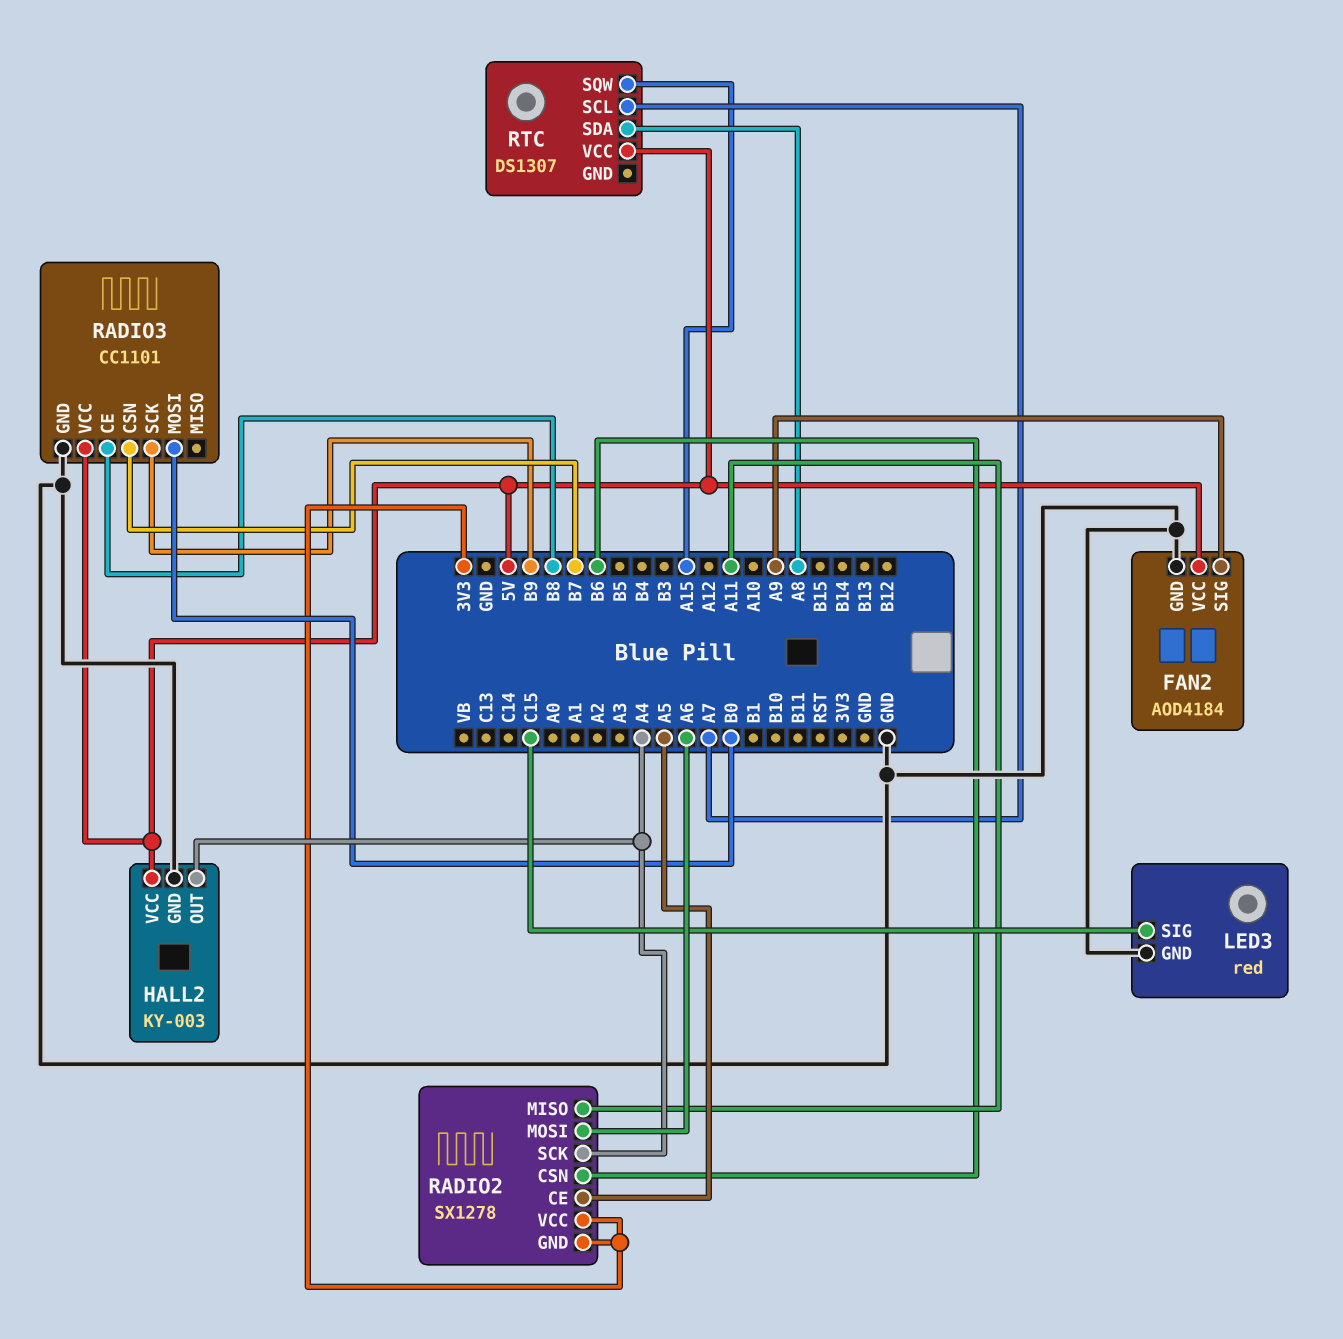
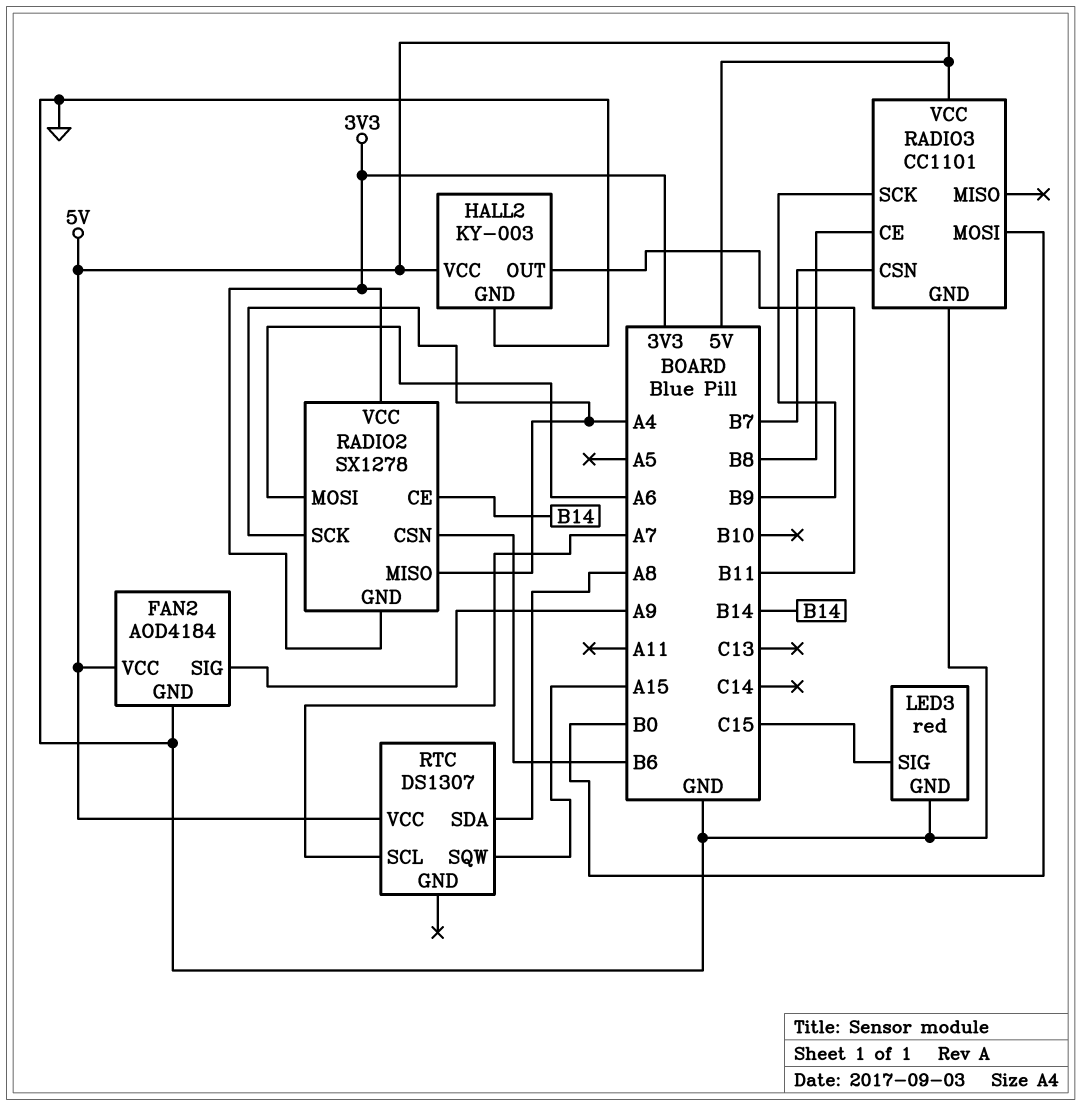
HALL2 pin OUT: A4 -> B11
RADIO2 pin CE: A5 -> B14
RADIO2 pin MISO: A11 -> A4

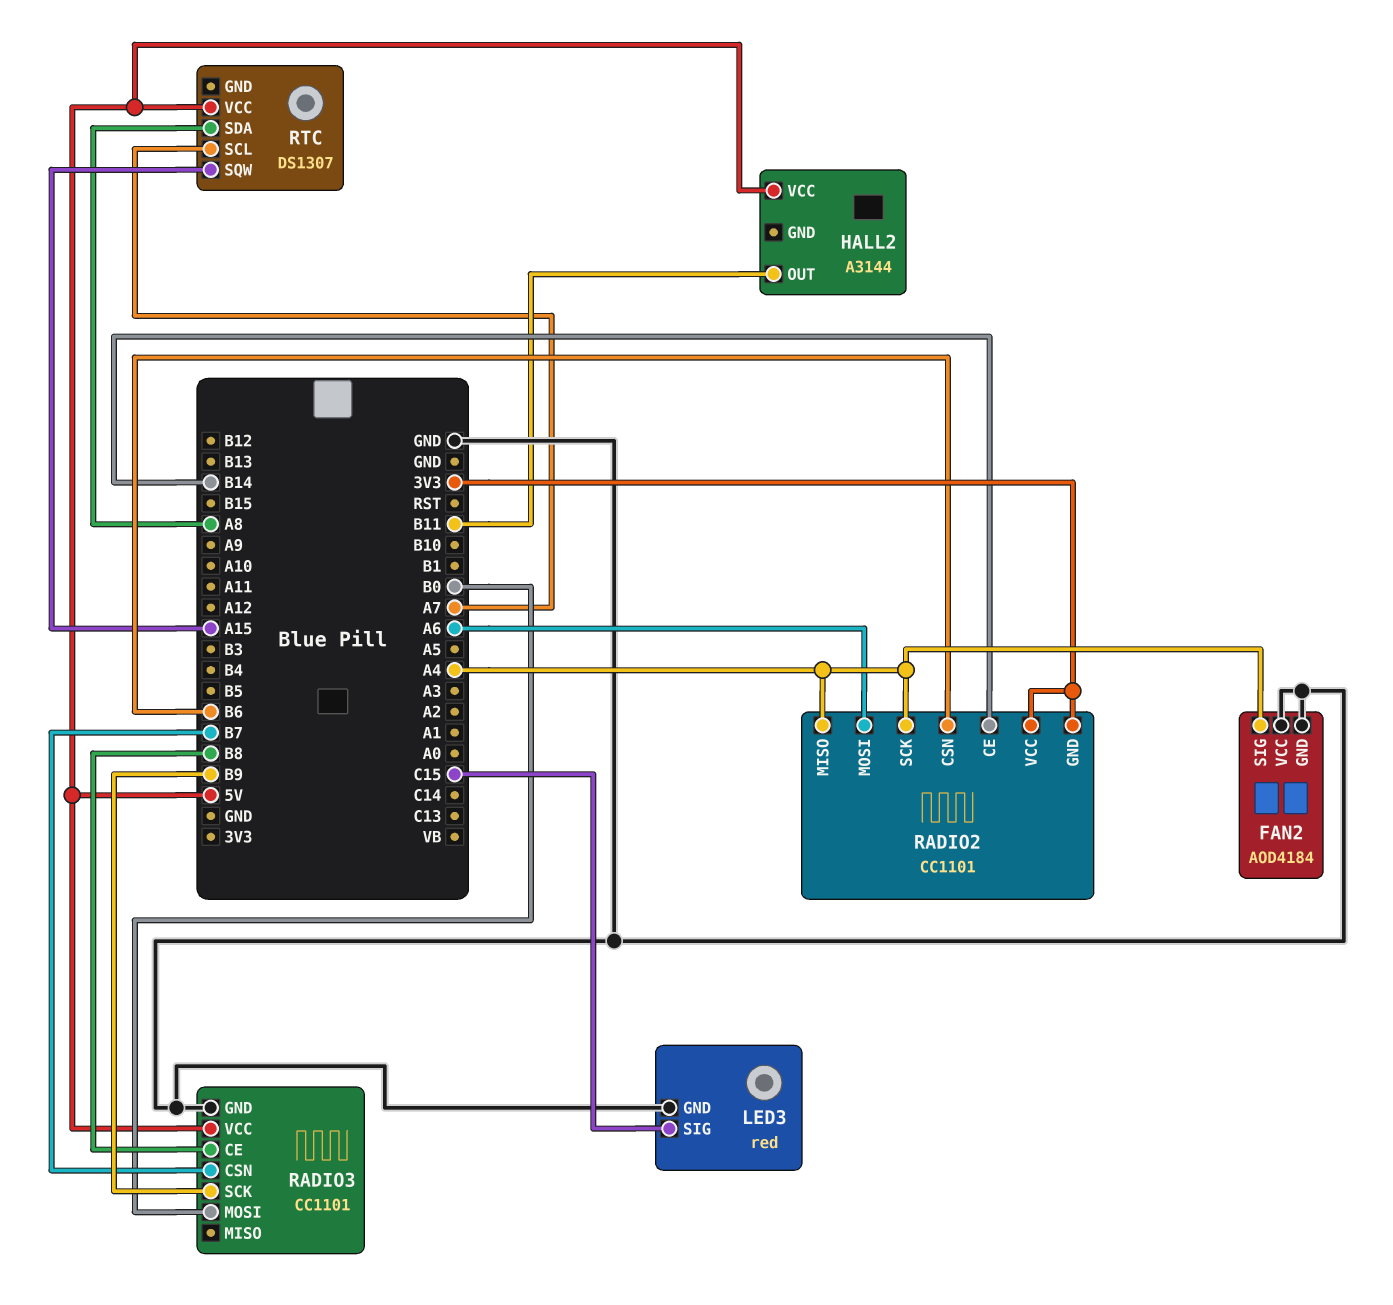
FAN2 pin SIG: A9 -> A4
FAN2 pin VCC: 5V -> GND
HALL2: KY-003 -> A3144
HALL2 pin GND: GND -> none
RADIO2: SX1278 -> CC1101

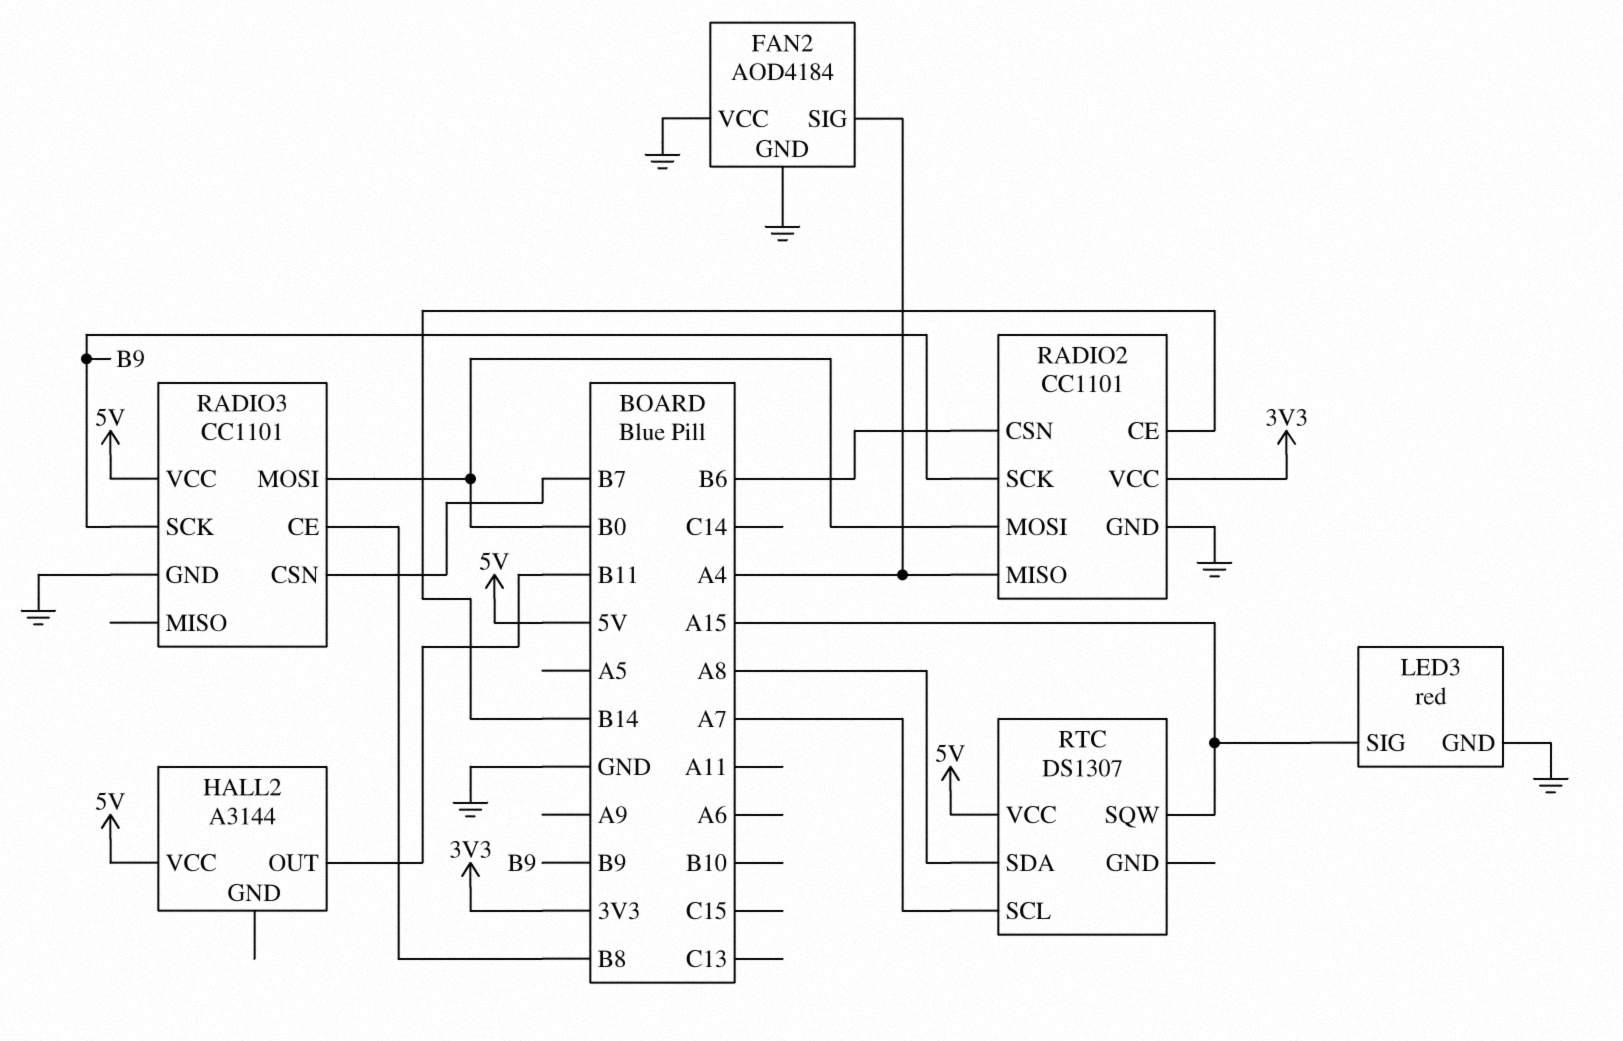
LED3 pin SIG: C15 -> A15
RADIO2 pin GND: 3V3 -> GND
RADIO2 pin MOSI: A6 -> B0
RADIO2 pin SCK: A4 -> B9

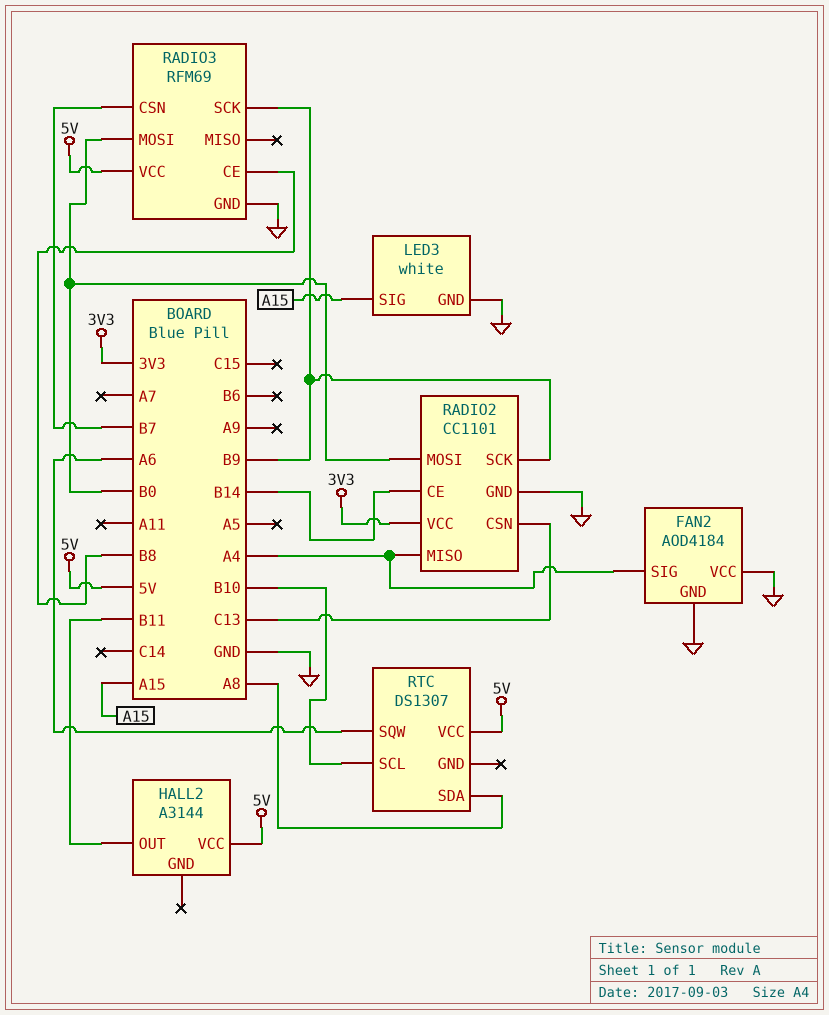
LED3: red -> white
RADIO2 pin CSN: B6 -> C13
RADIO3: CC1101 -> RFM69
RTC pin SCL: A7 -> B10
RTC pin SQW: A15 -> A6

